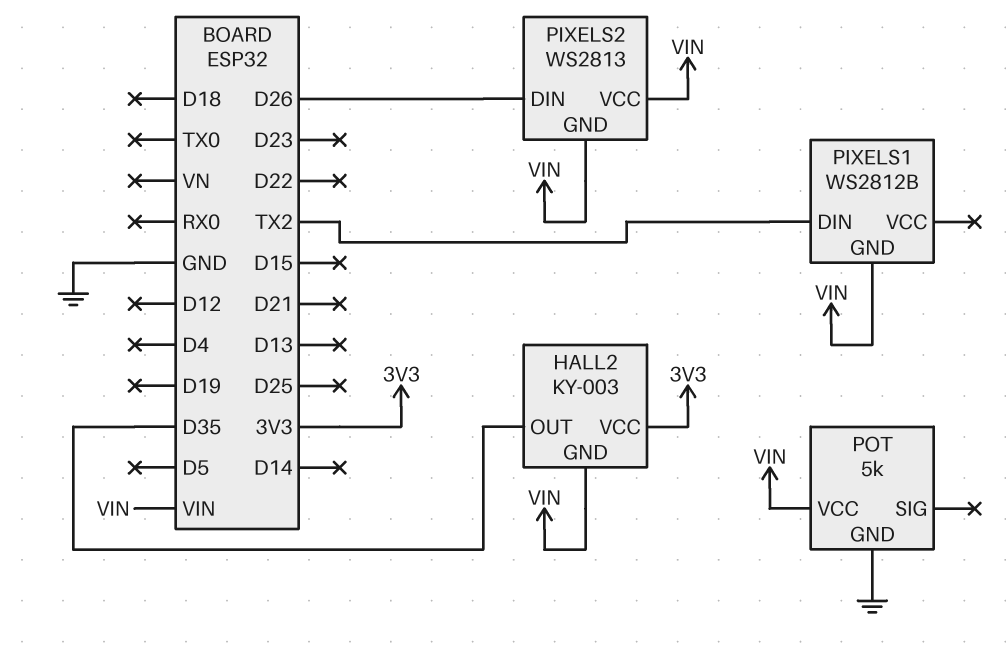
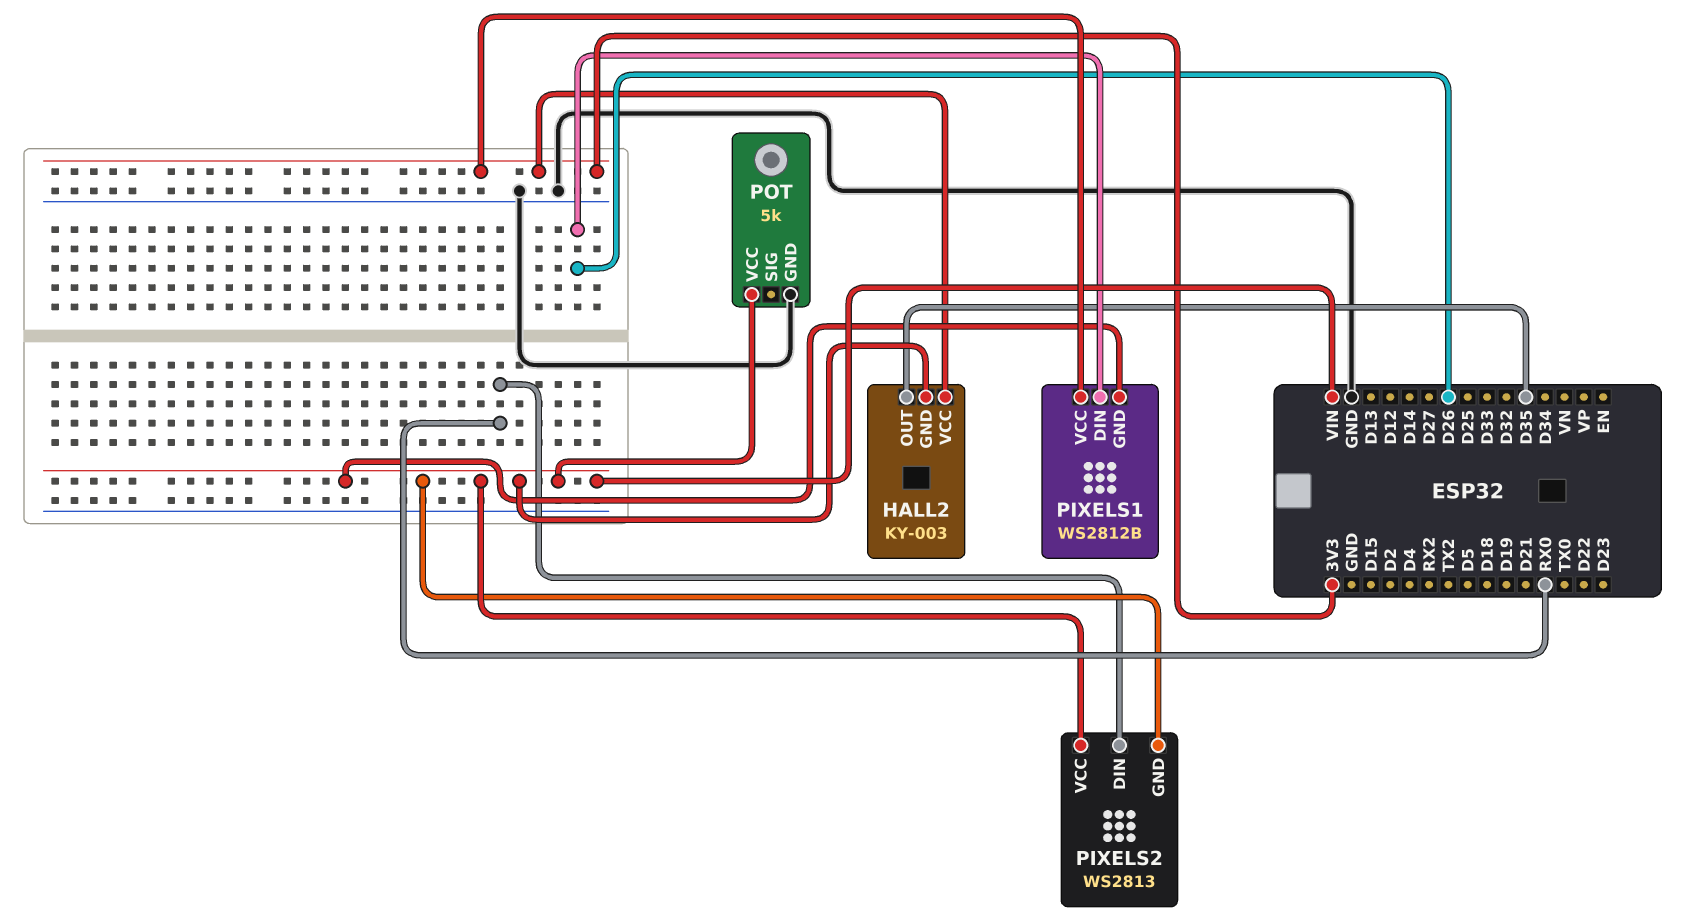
PIXELS1 pin DIN: TX2 -> D26
PIXELS1 pin VCC: none -> 3V3
PIXELS2 pin DIN: D26 -> RX0

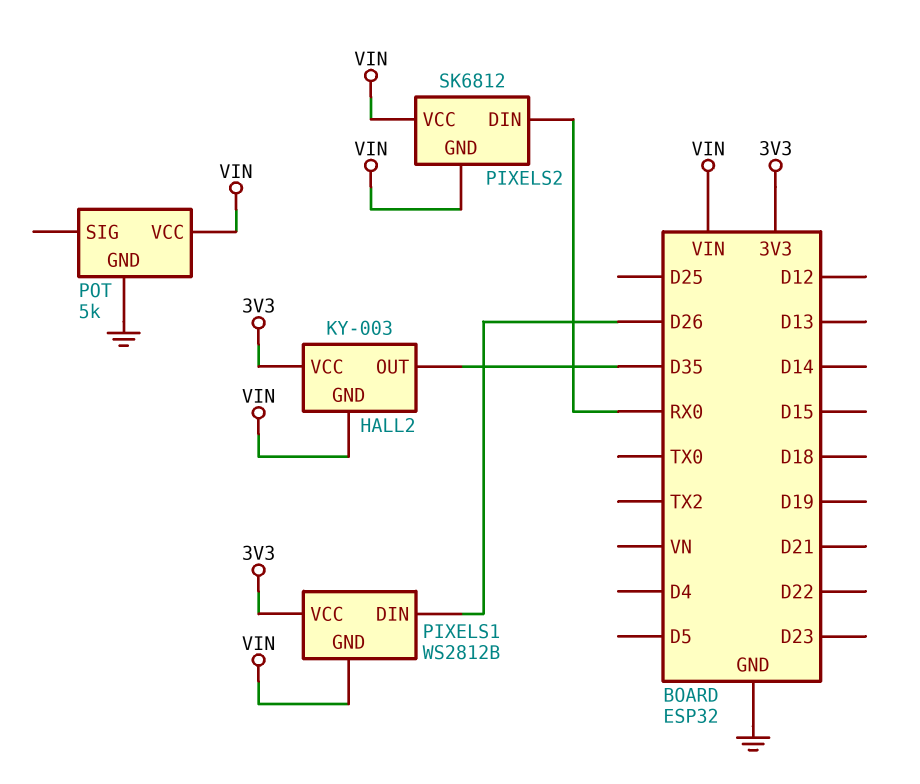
PIXELS2: WS2813 -> SK6812

